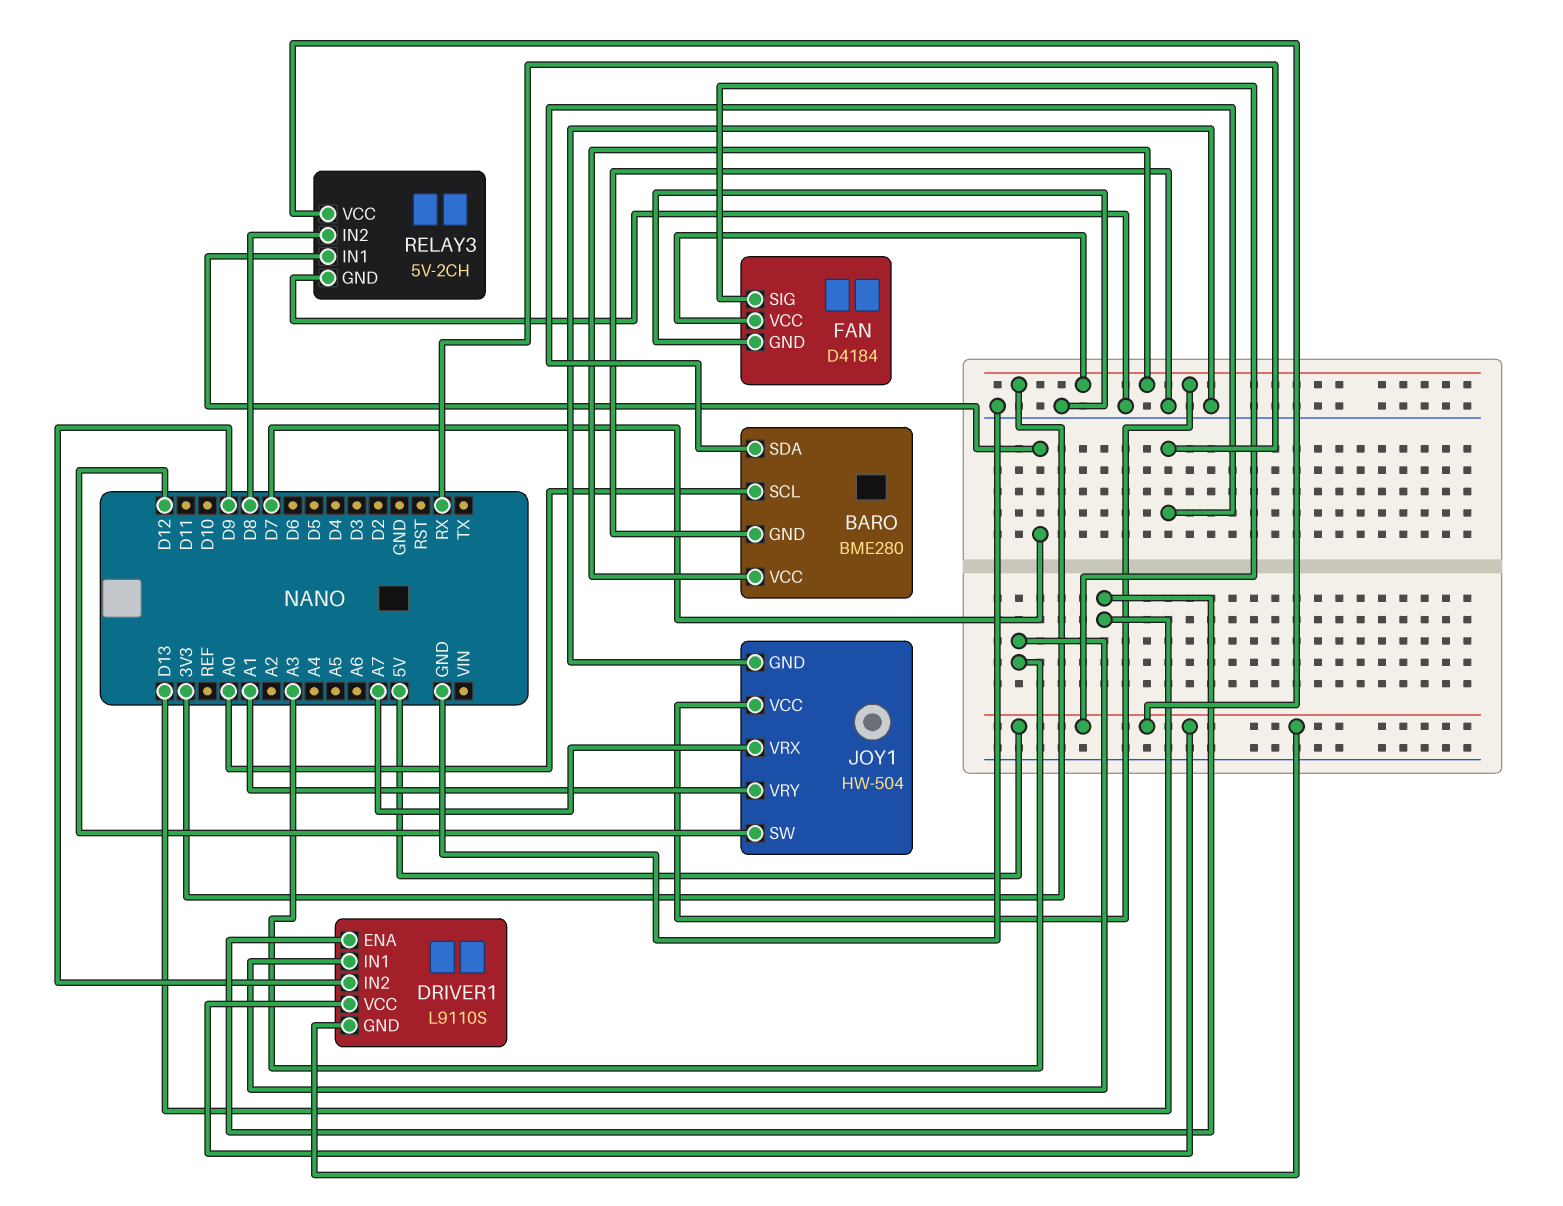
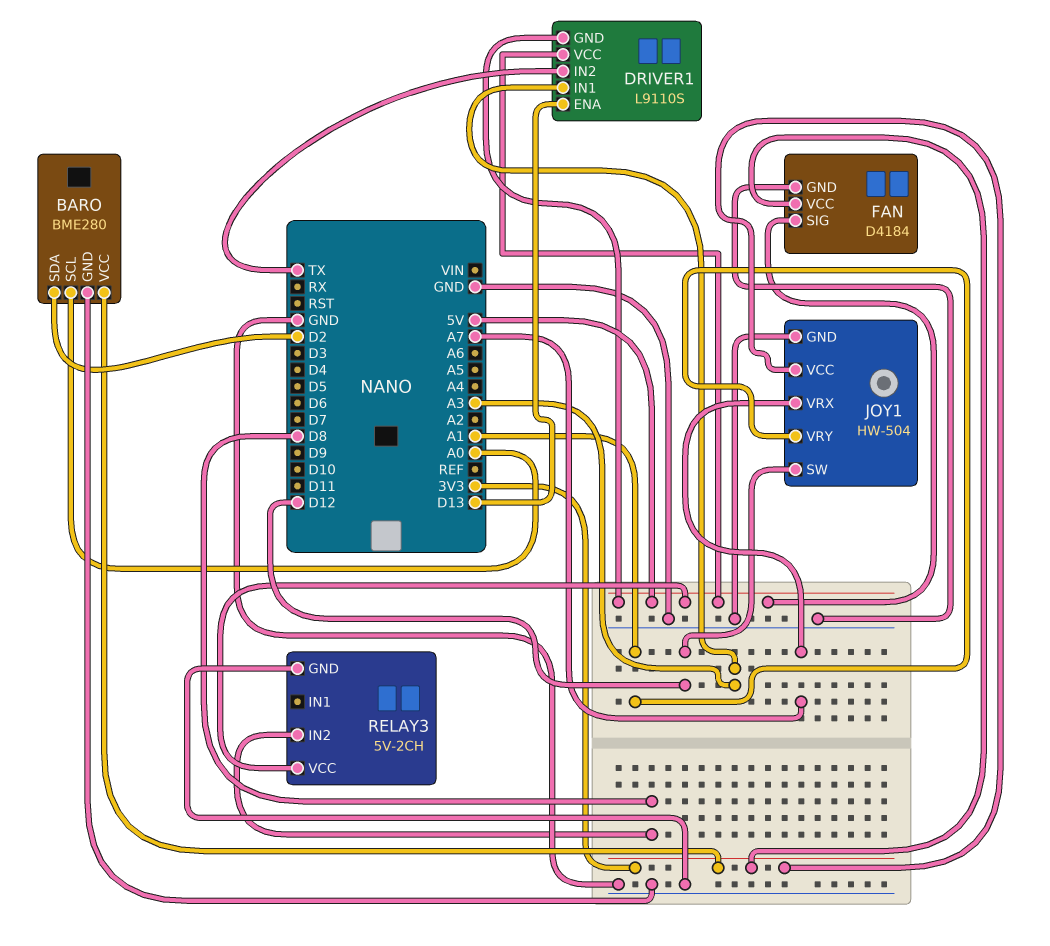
BARO pin SDA: RX -> D2
DRIVER1 pin IN2: D9 -> TX
RELAY3 pin IN1: D7 -> none

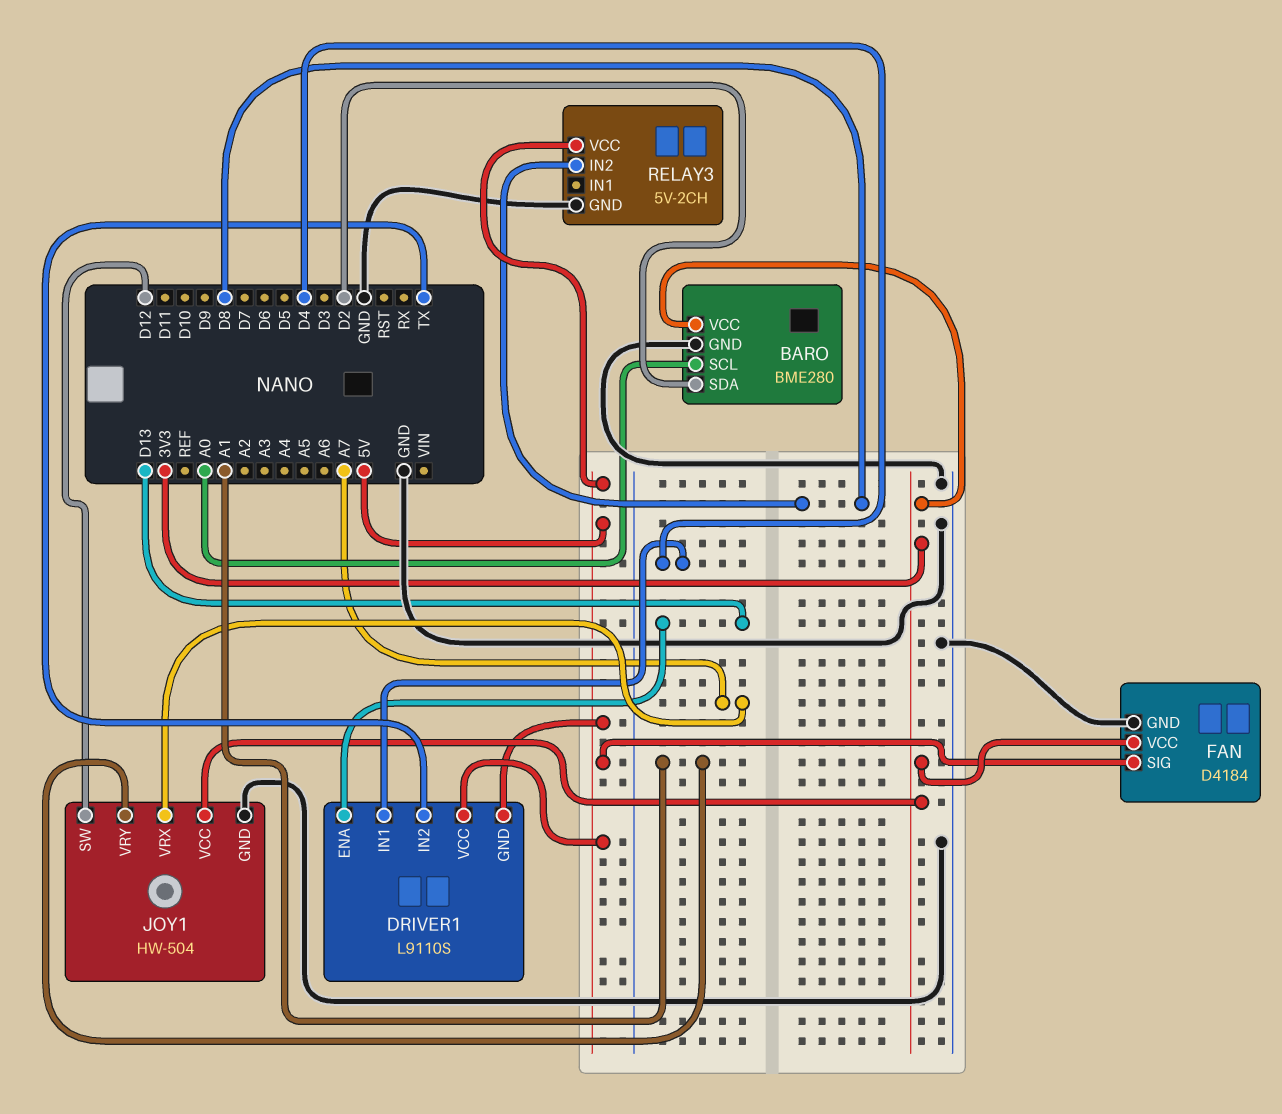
DRIVER1 pin IN1: A3 -> D4

